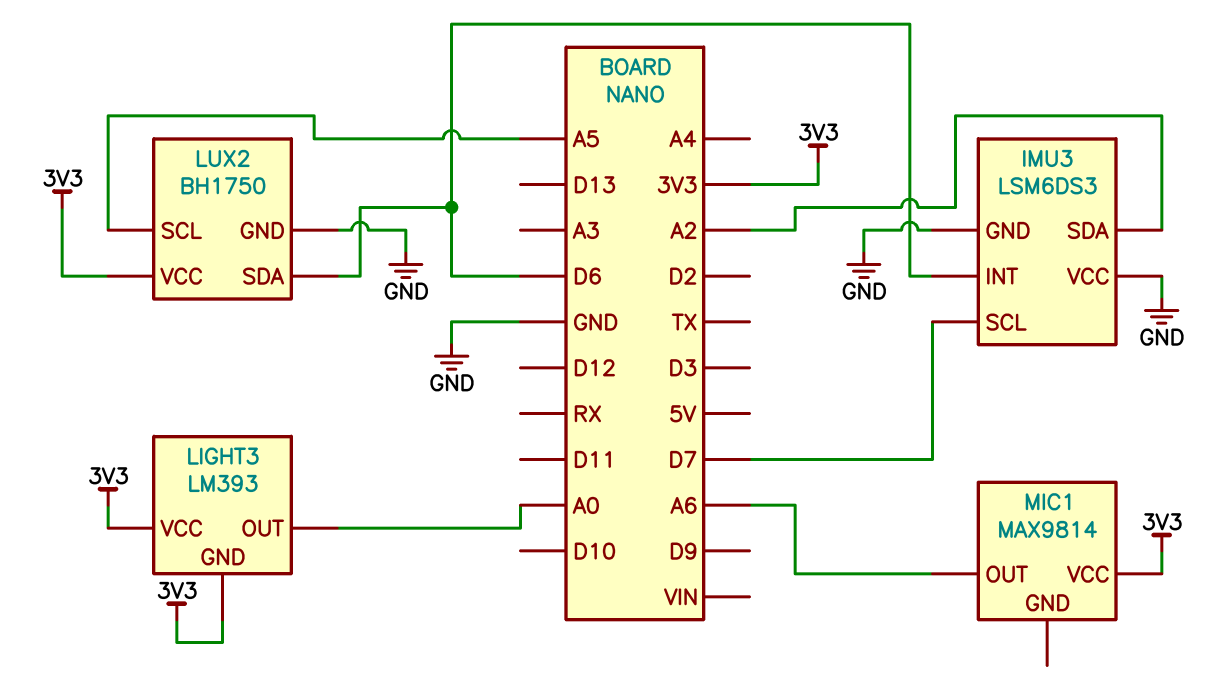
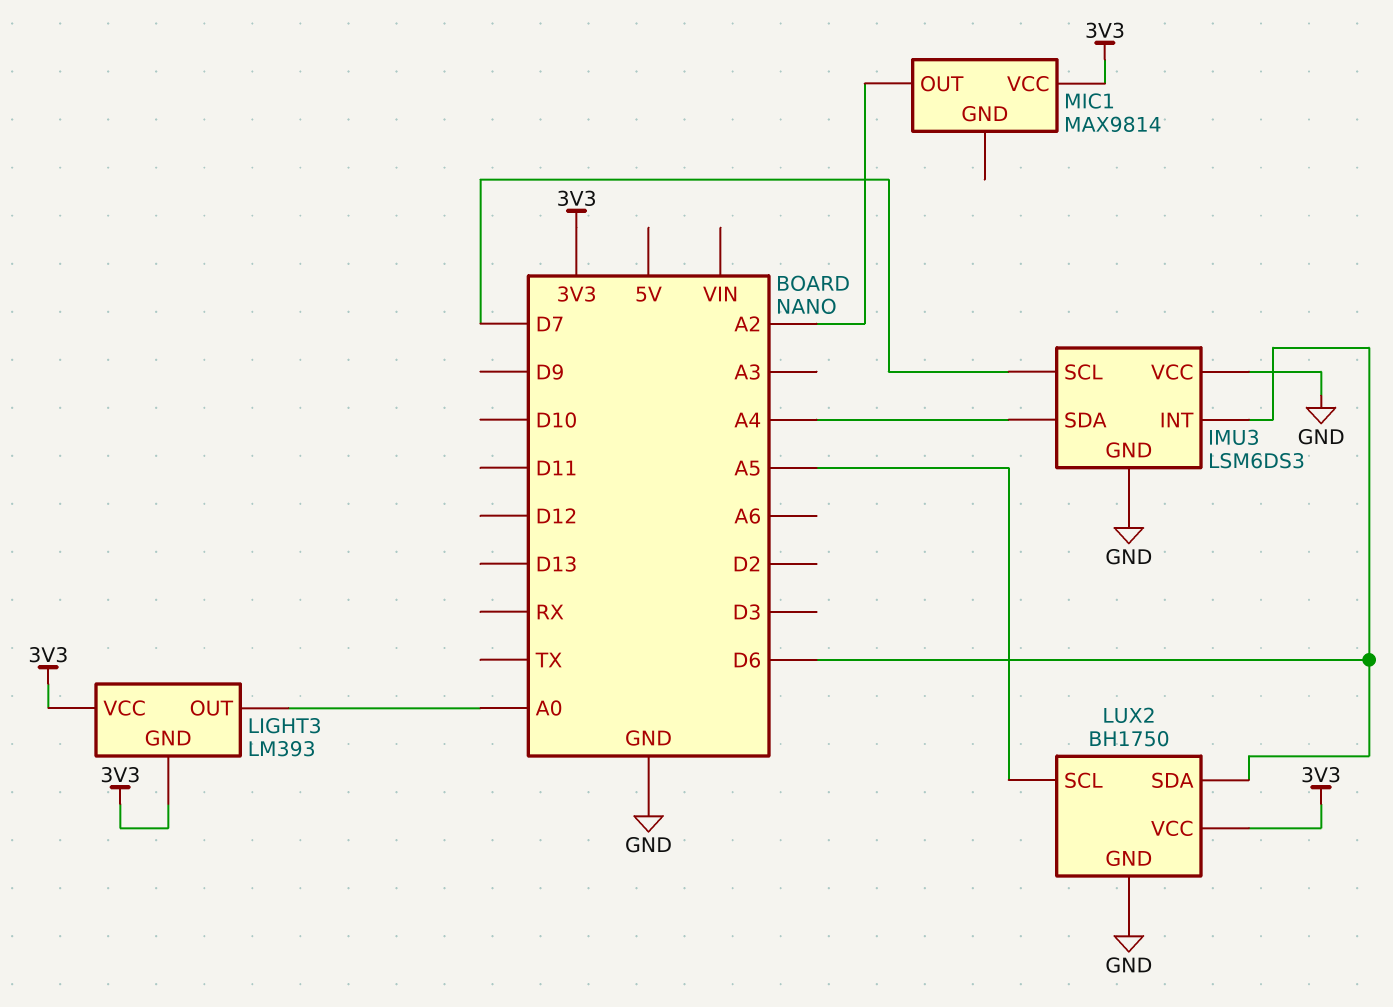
IMU3 pin SDA: A2 -> A4
MIC1 pin OUT: A6 -> A2

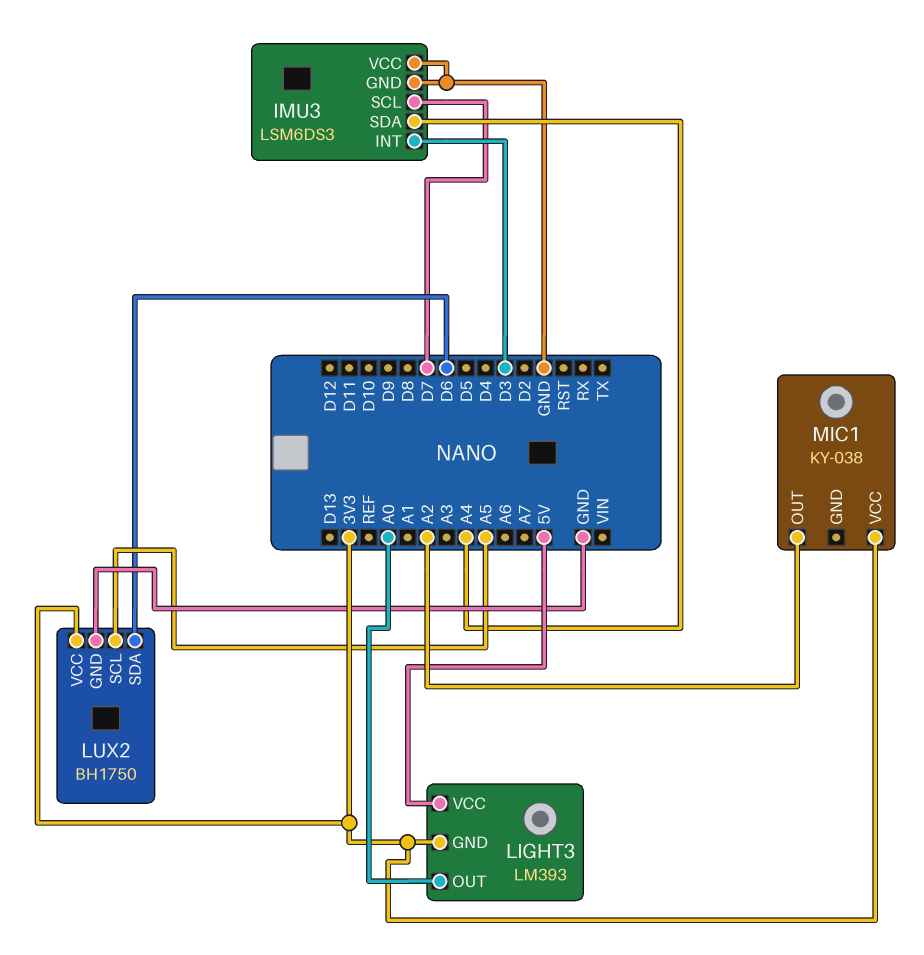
IMU3 pin INT: D6 -> D3
LIGHT3 pin VCC: 3V3 -> 5V
MIC1: MAX9814 -> KY-038

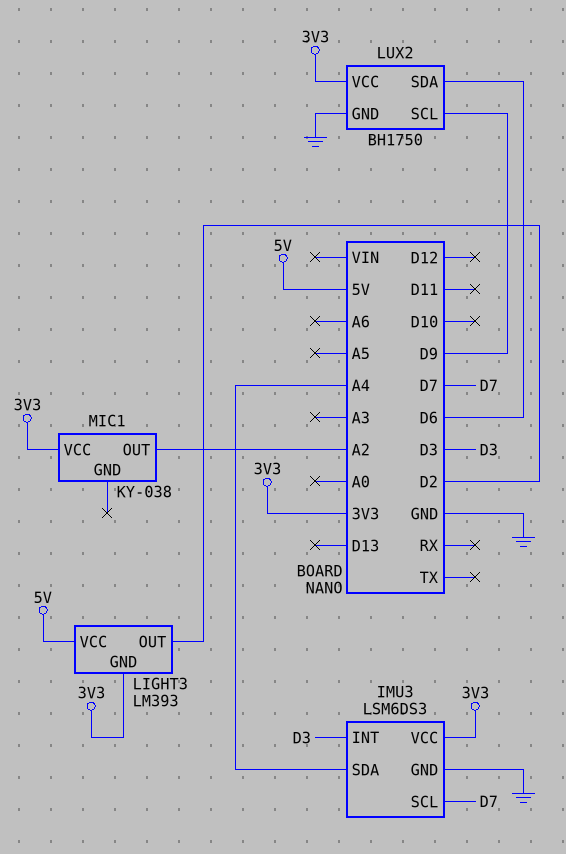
IMU3 pin VCC: GND -> 3V3
LIGHT3 pin OUT: A0 -> D2
LUX2 pin SCL: A5 -> D9

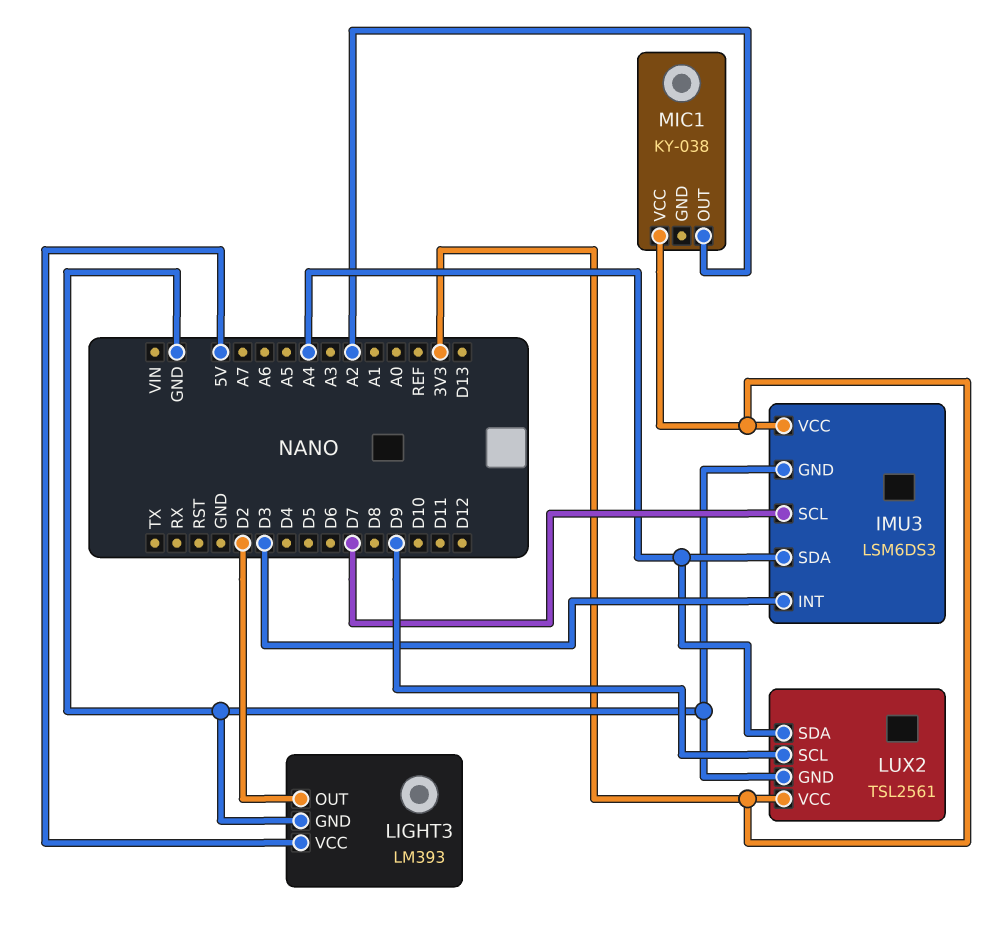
LIGHT3 pin GND: 3V3 -> GND
LUX2: BH1750 -> TSL2561
LUX2 pin SDA: D6 -> A4

